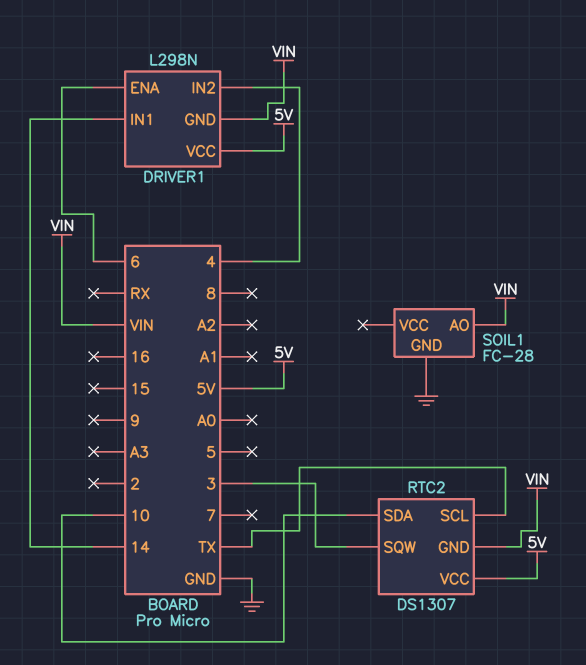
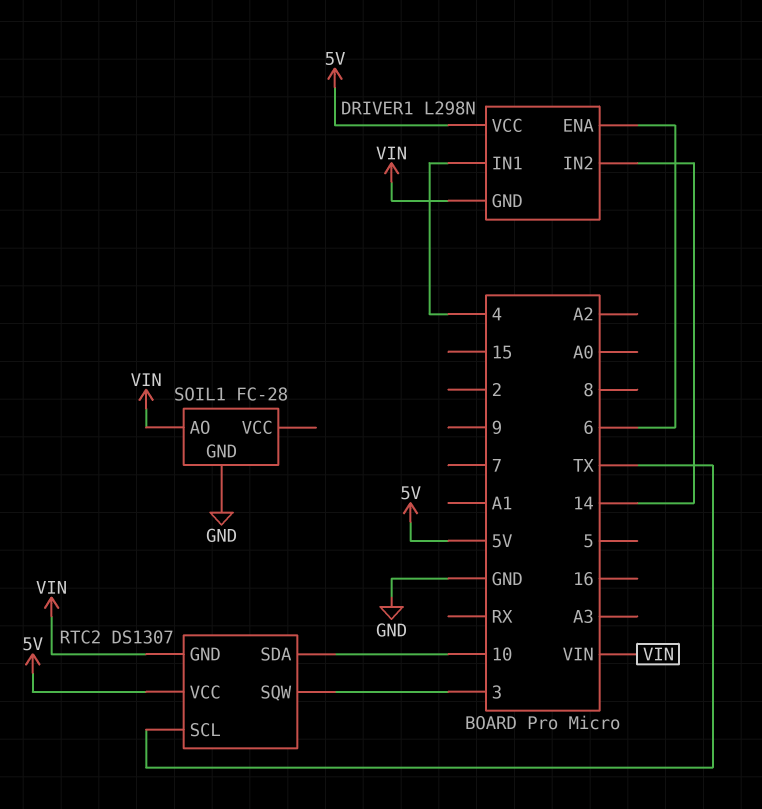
DRIVER1 pin IN1: 14 -> 4
DRIVER1 pin IN2: 4 -> 14

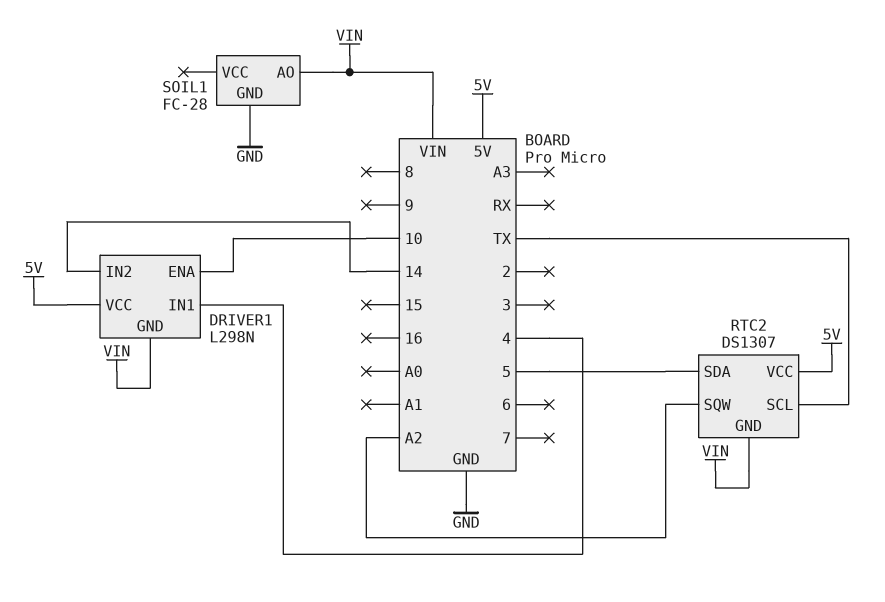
DRIVER1 pin ENA: 6 -> 10
RTC2 pin SDA: 10 -> 5
RTC2 pin SQW: 3 -> A2

